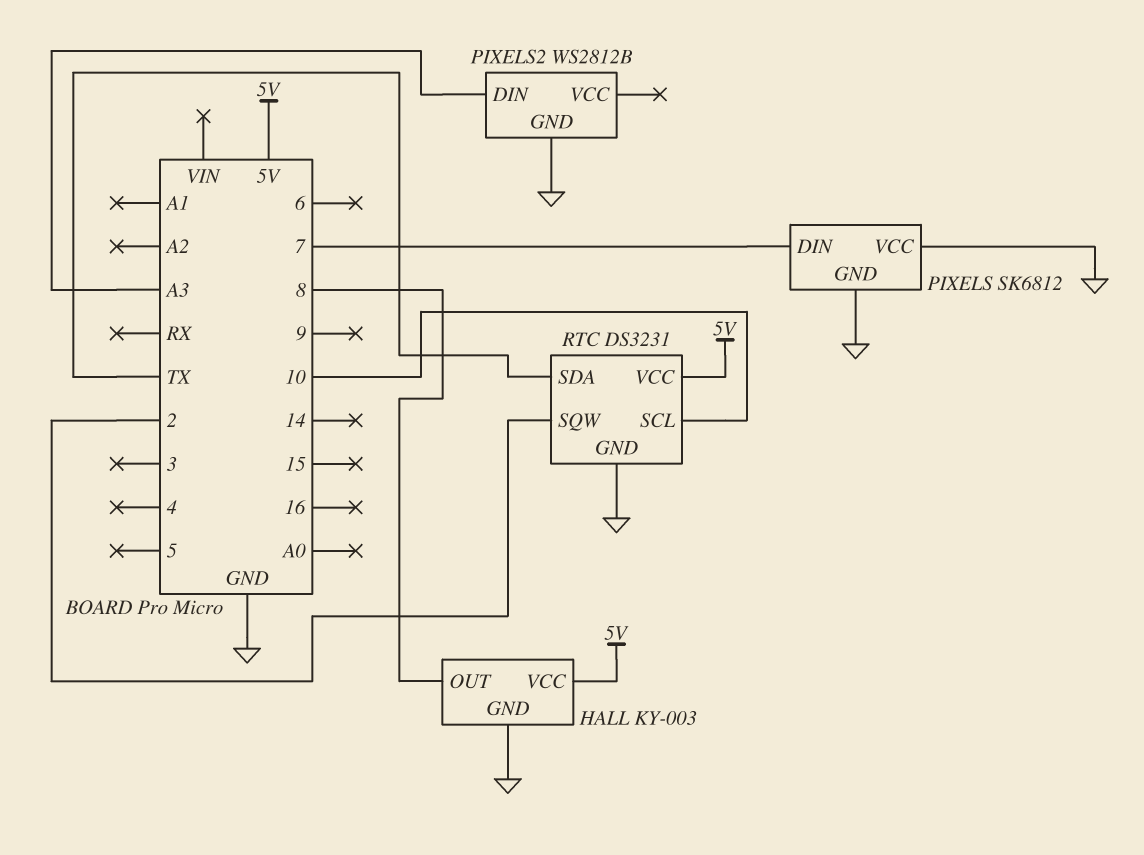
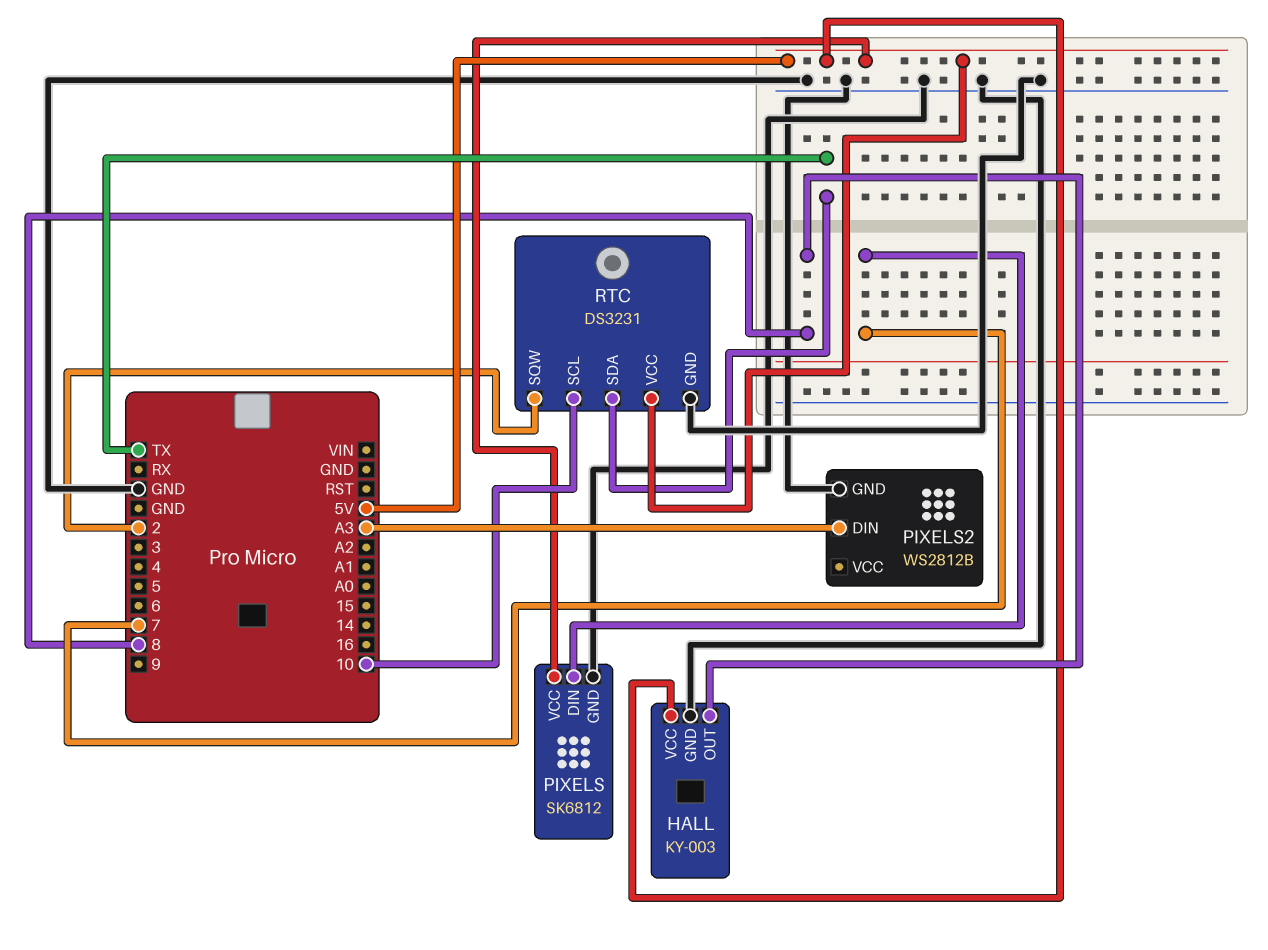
PIXELS pin VCC: GND -> 5V

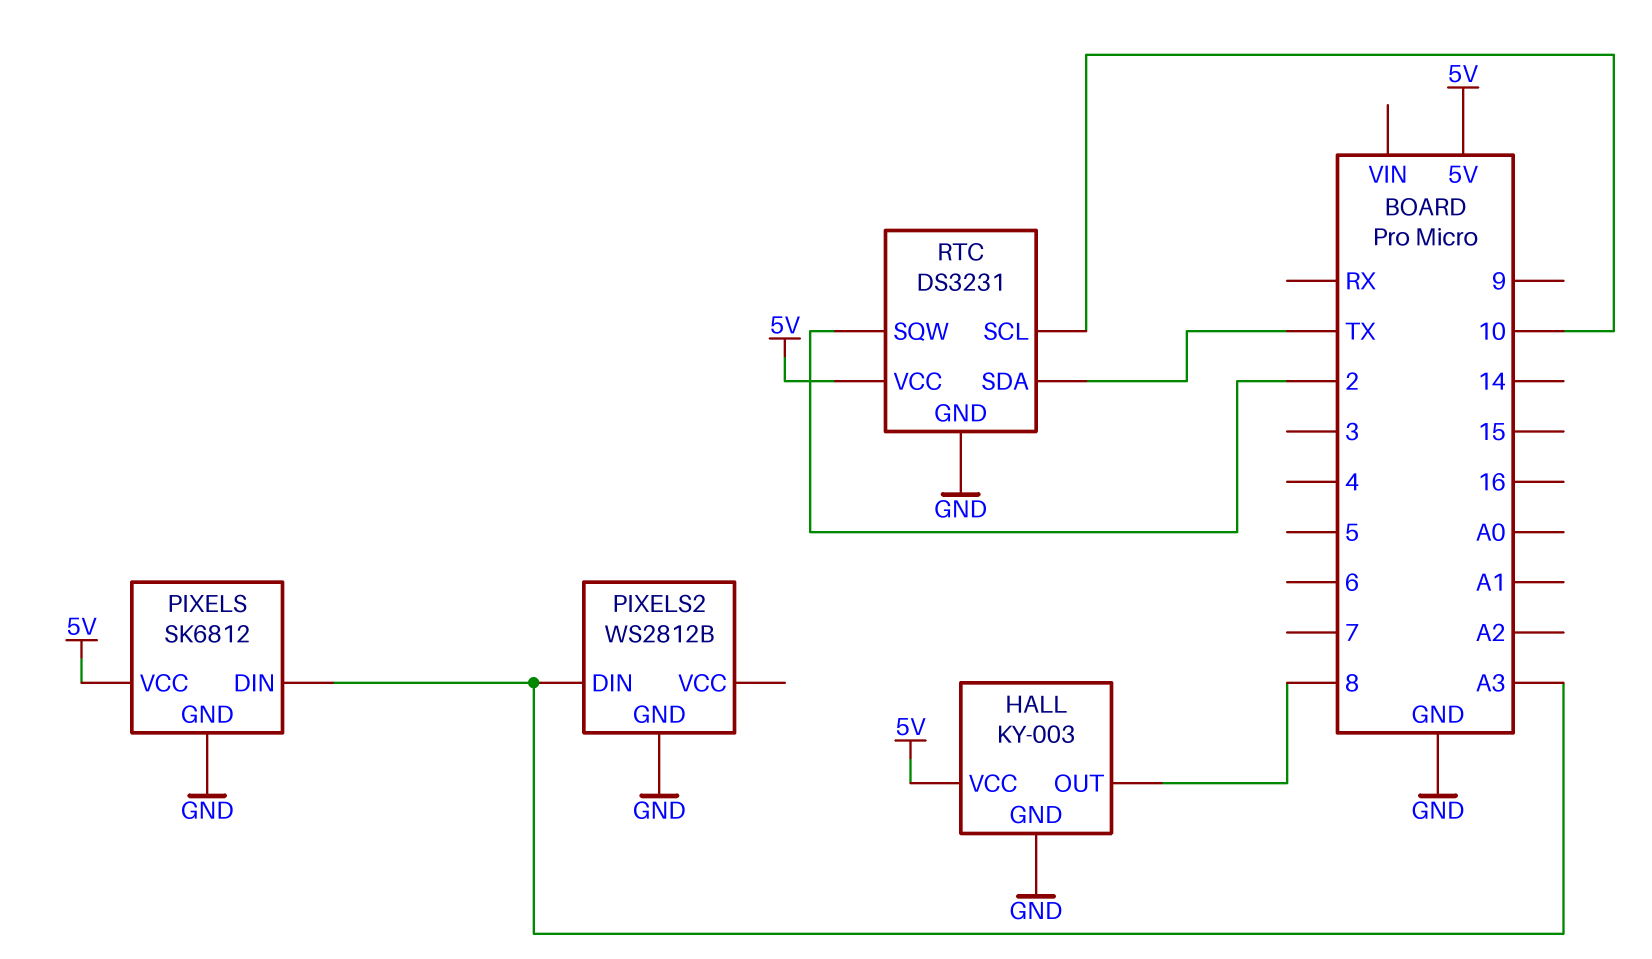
PIXELS pin DIN: 7 -> A3

